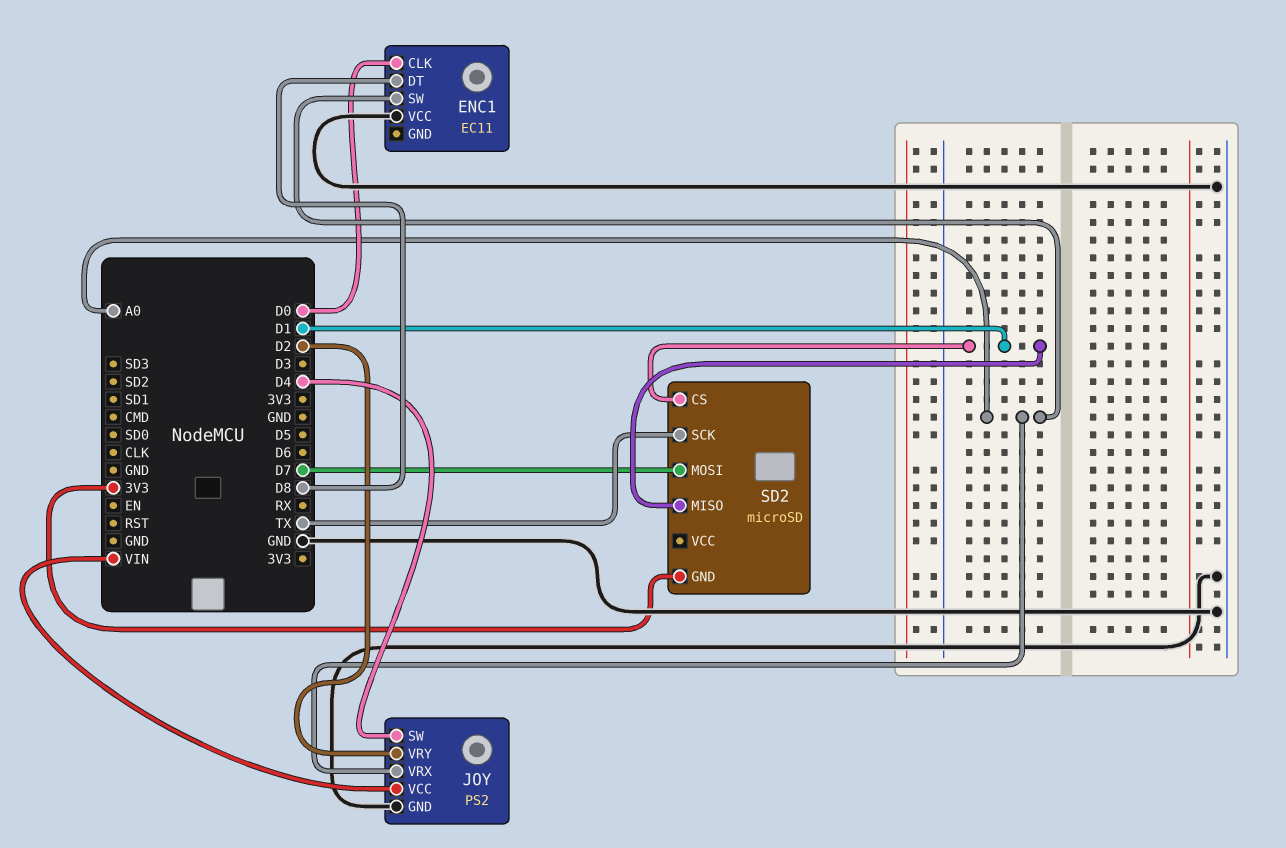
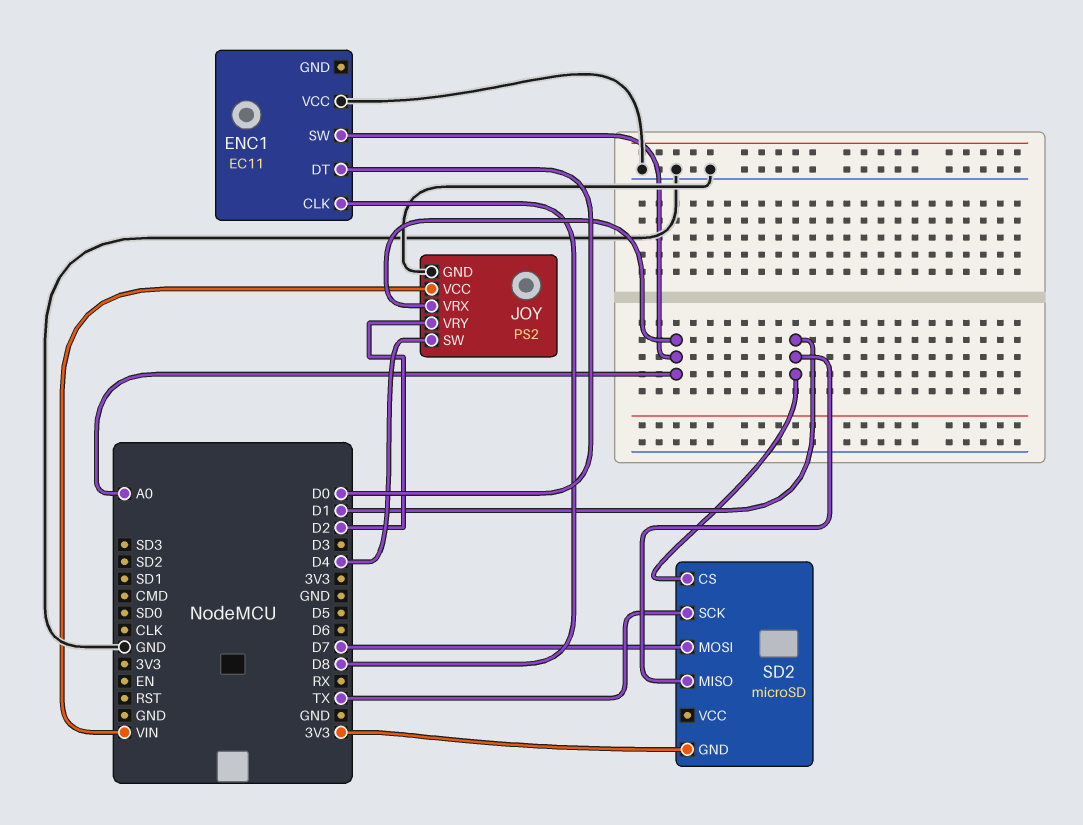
ENC1 pin CLK: D0 -> D8
ENC1 pin DT: D8 -> D0

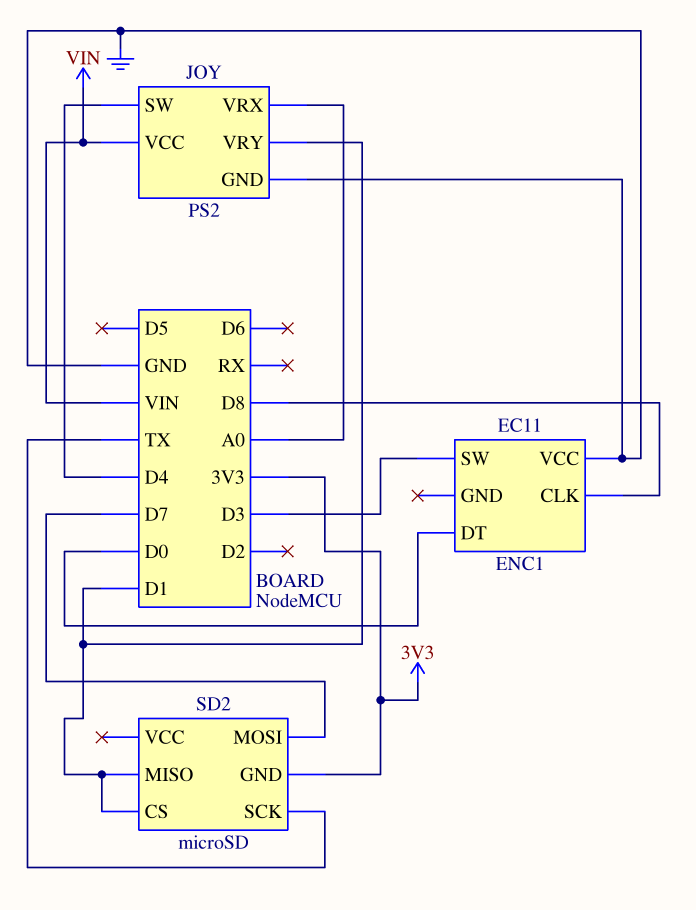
ENC1 pin SW: A0 -> D3
JOY pin VRY: D2 -> D1

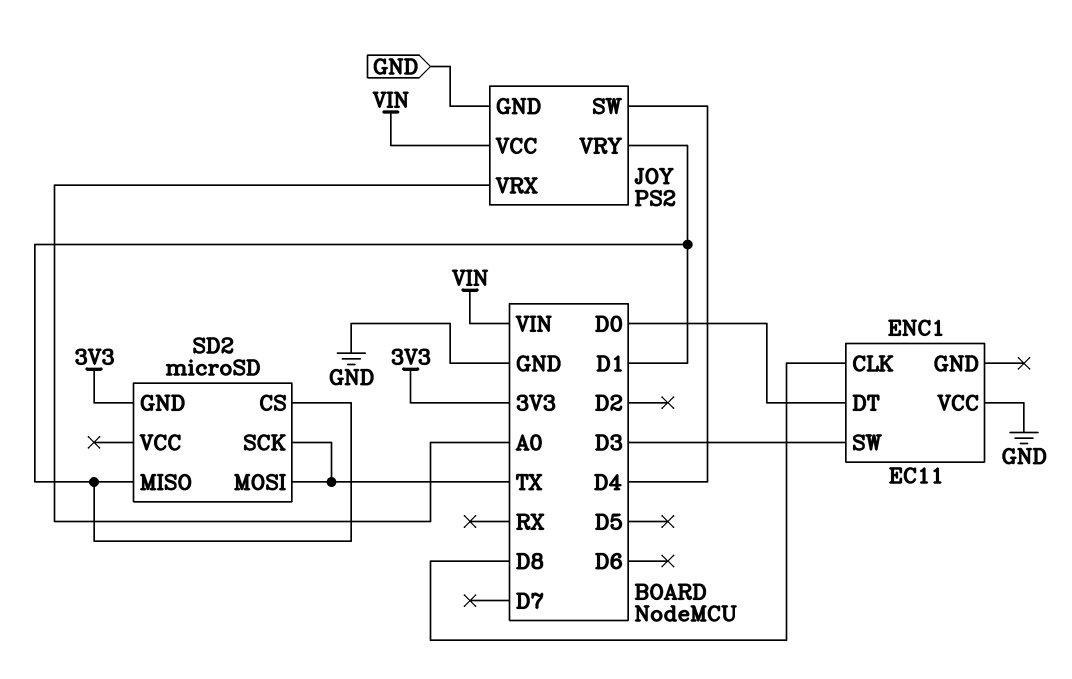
SD2 pin MOSI: D7 -> TX

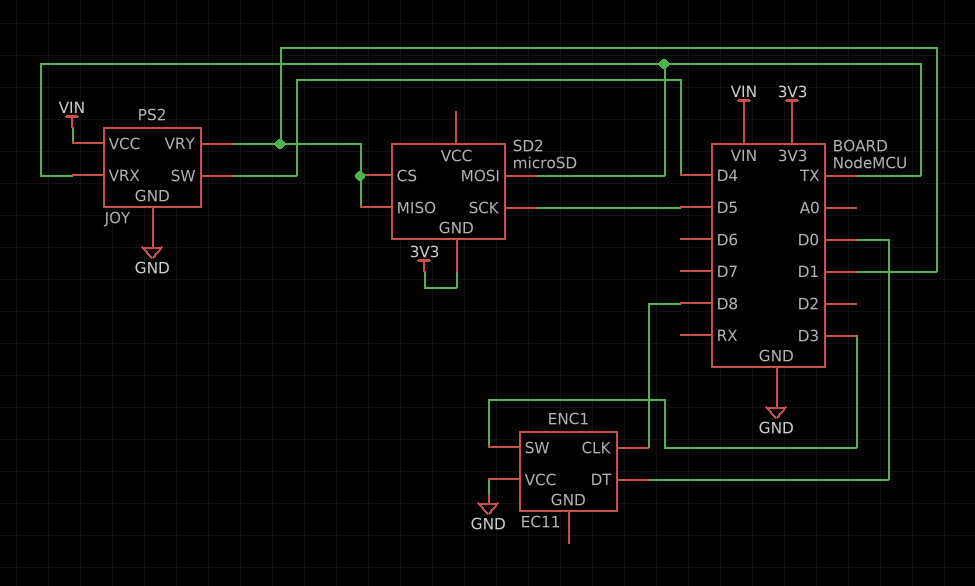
JOY pin VRX: A0 -> TX
SD2 pin SCK: TX -> D5

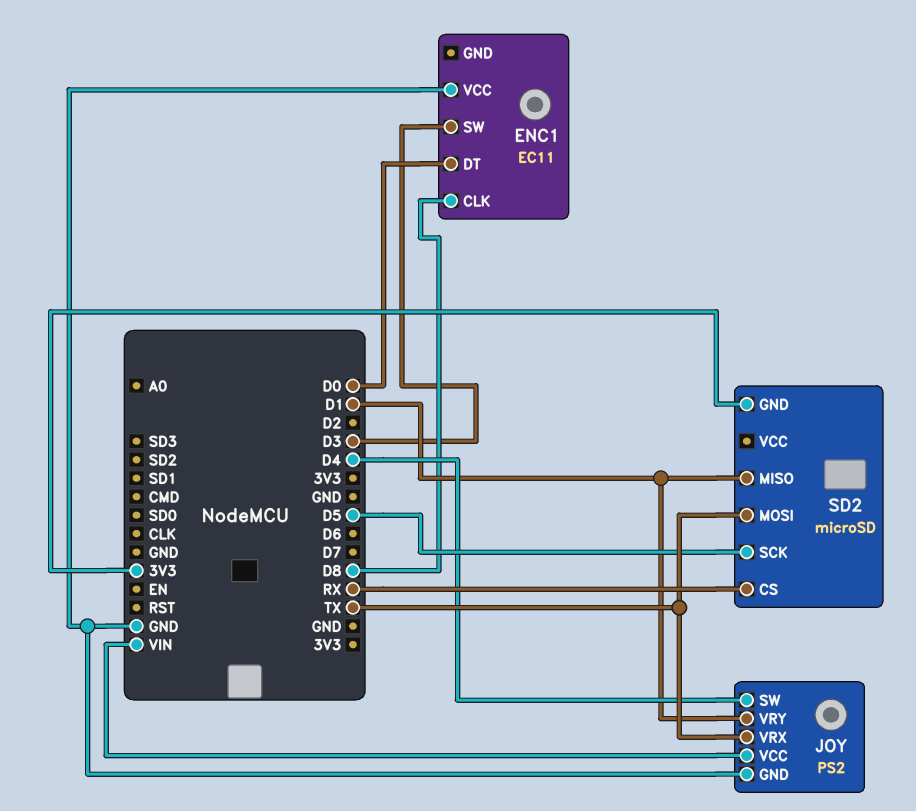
SD2 pin CS: D1 -> RX

